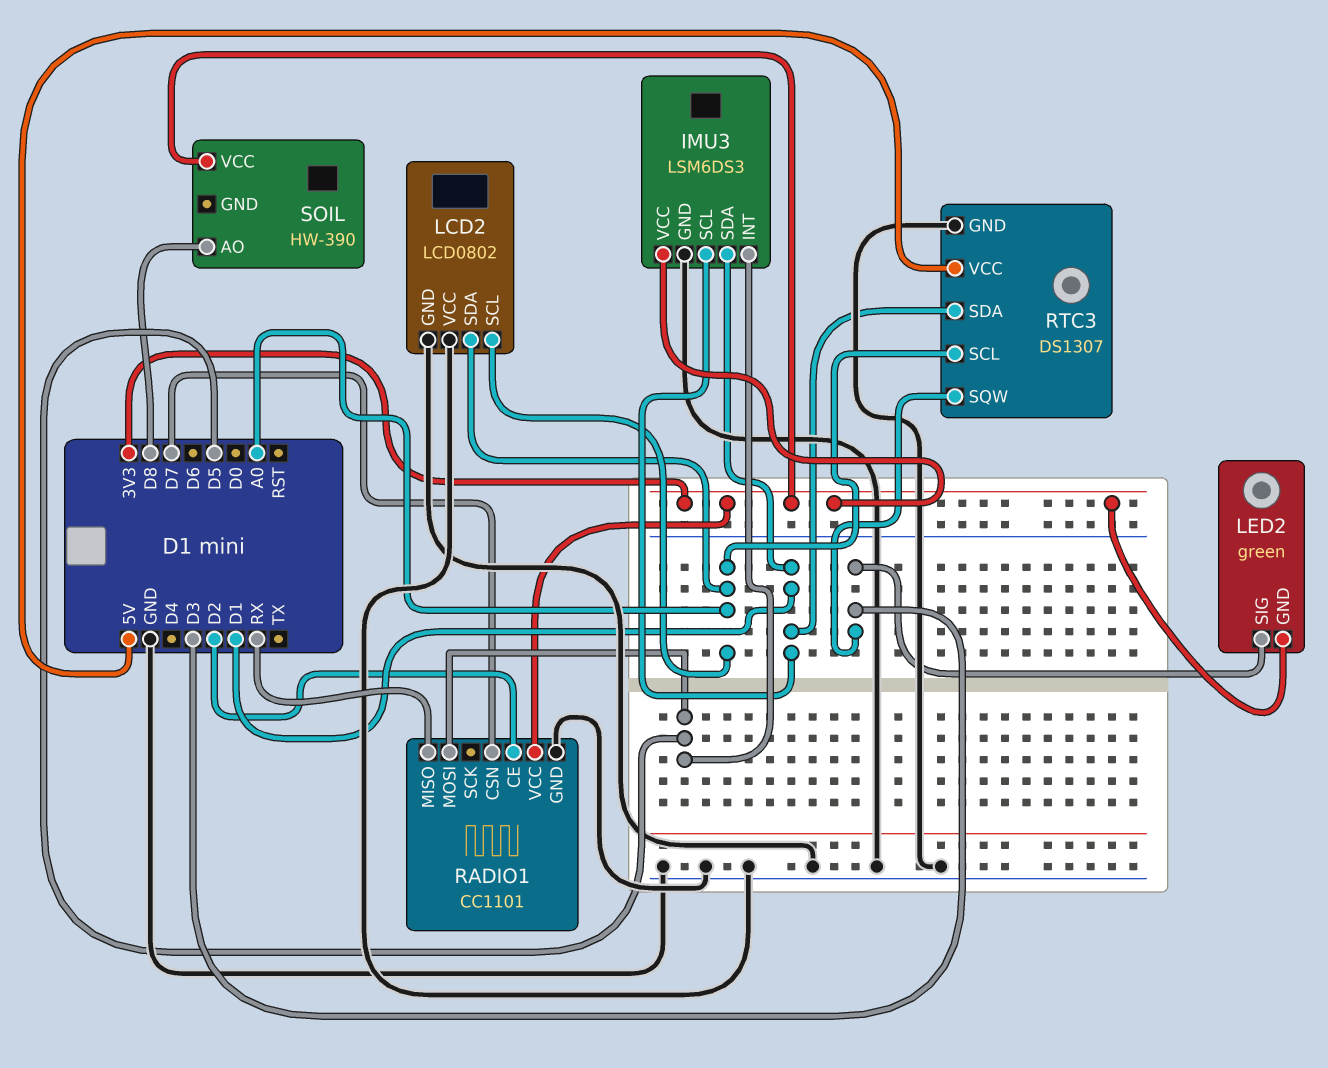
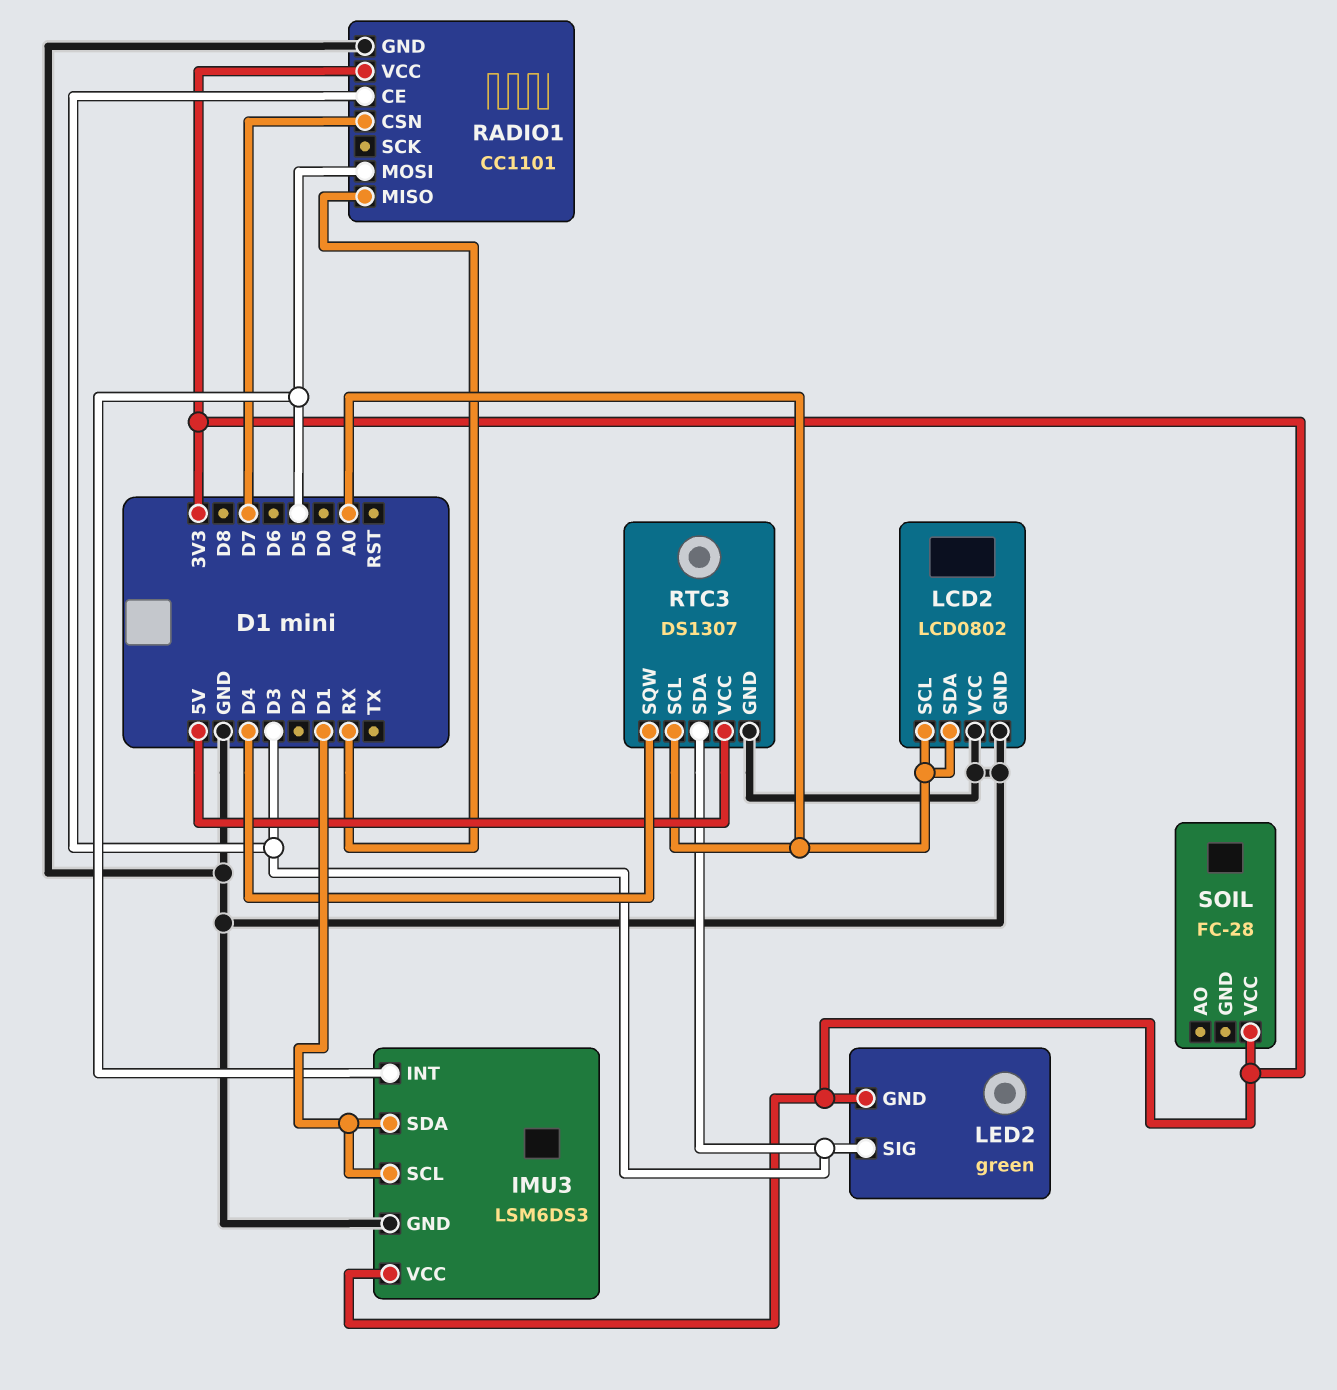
RADIO1 pin CE: D2 -> D3
RTC3 pin SDA: D1 -> D3
RTC3 pin SQW: D3 -> D4
SOIL: HW-390 -> FC-28
SOIL pin AO: D8 -> none

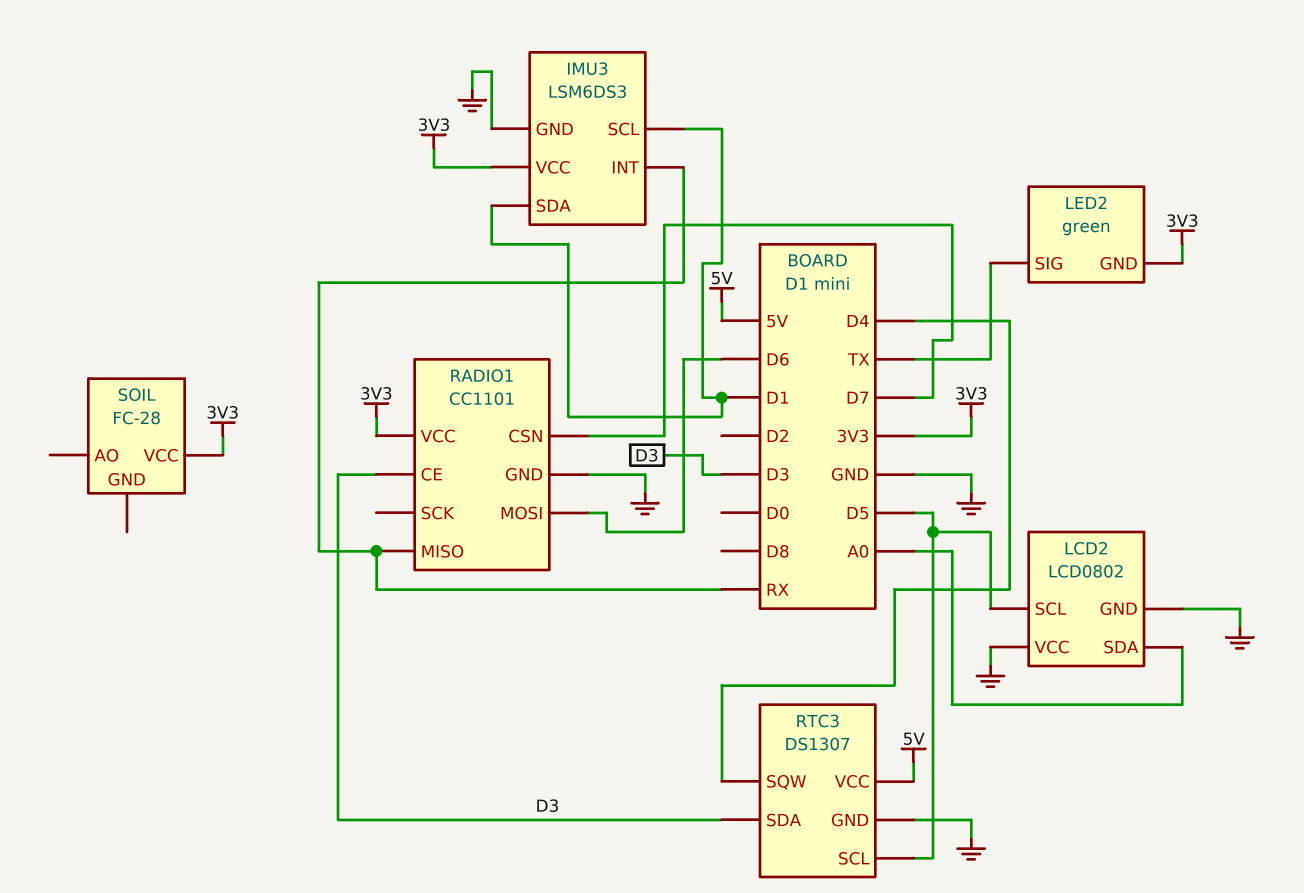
IMU3 pin INT: D5 -> RX
LCD2 pin SCL: A0 -> D5
LED2 pin SIG: D3 -> TX
RADIO1 pin MOSI: D5 -> D6
RTC3 pin SCL: A0 -> D5

